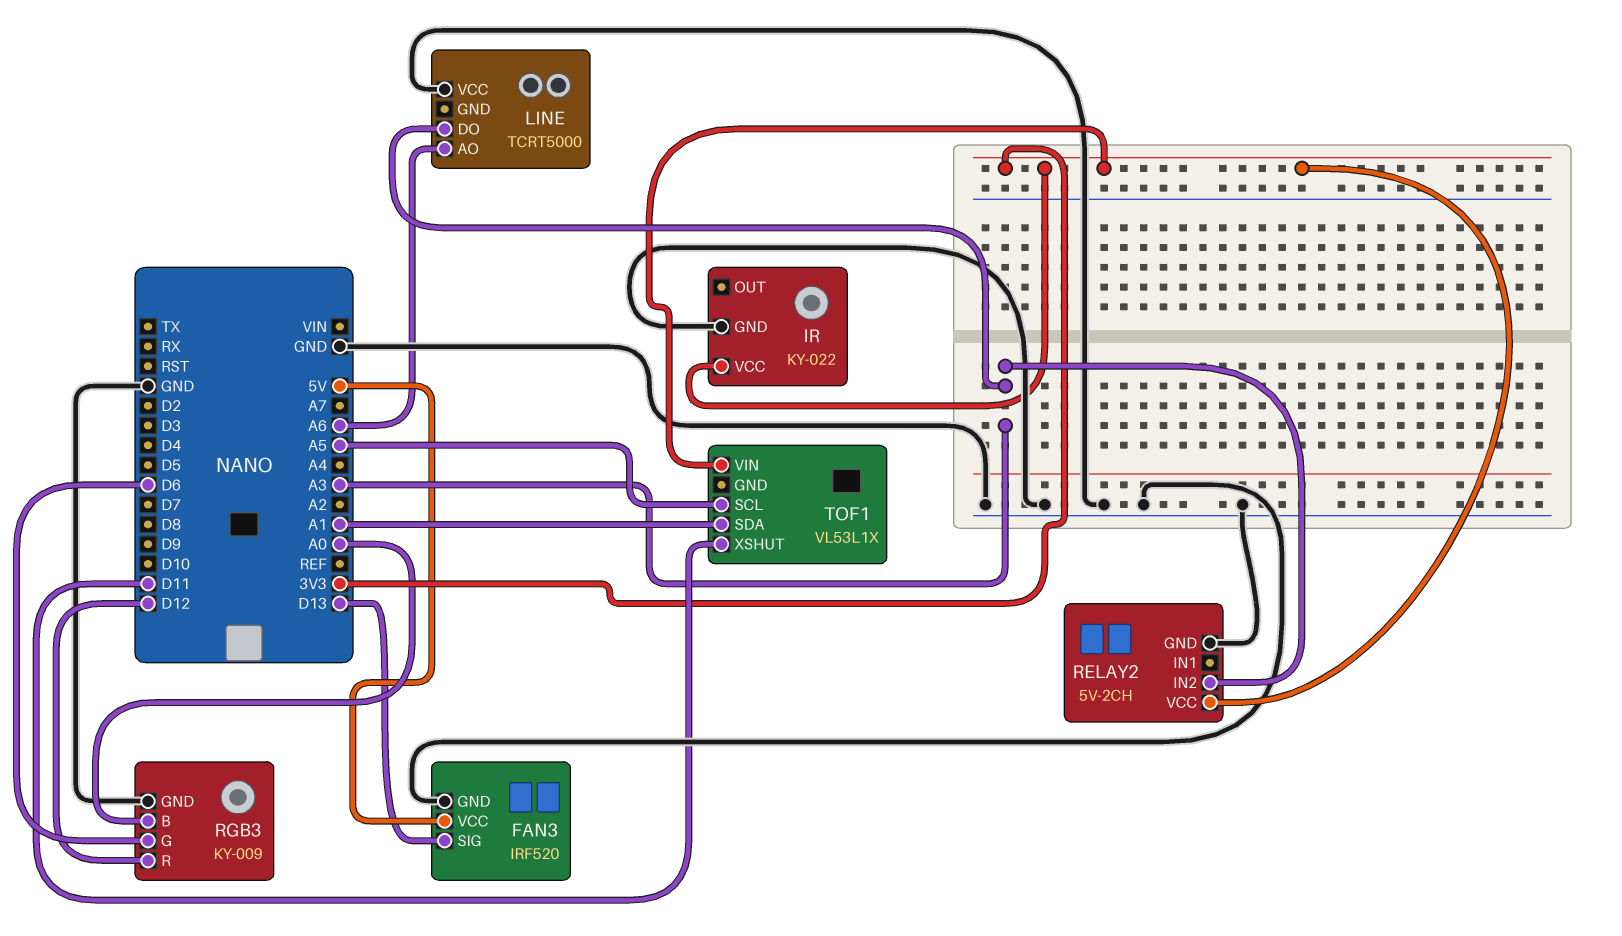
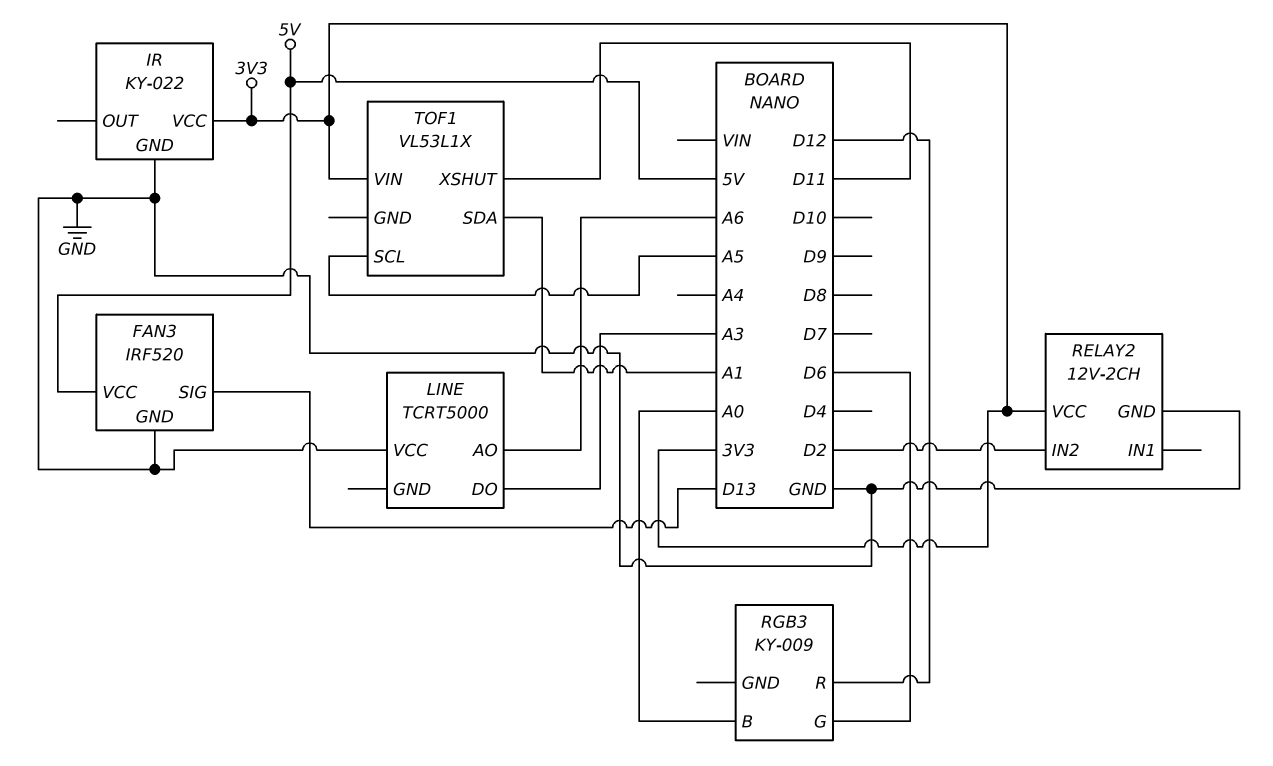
RELAY2: 5V-2CH -> 12V-2CH
RELAY2 pin IN2: A3 -> D2
RGB3 pin GND: GND -> none

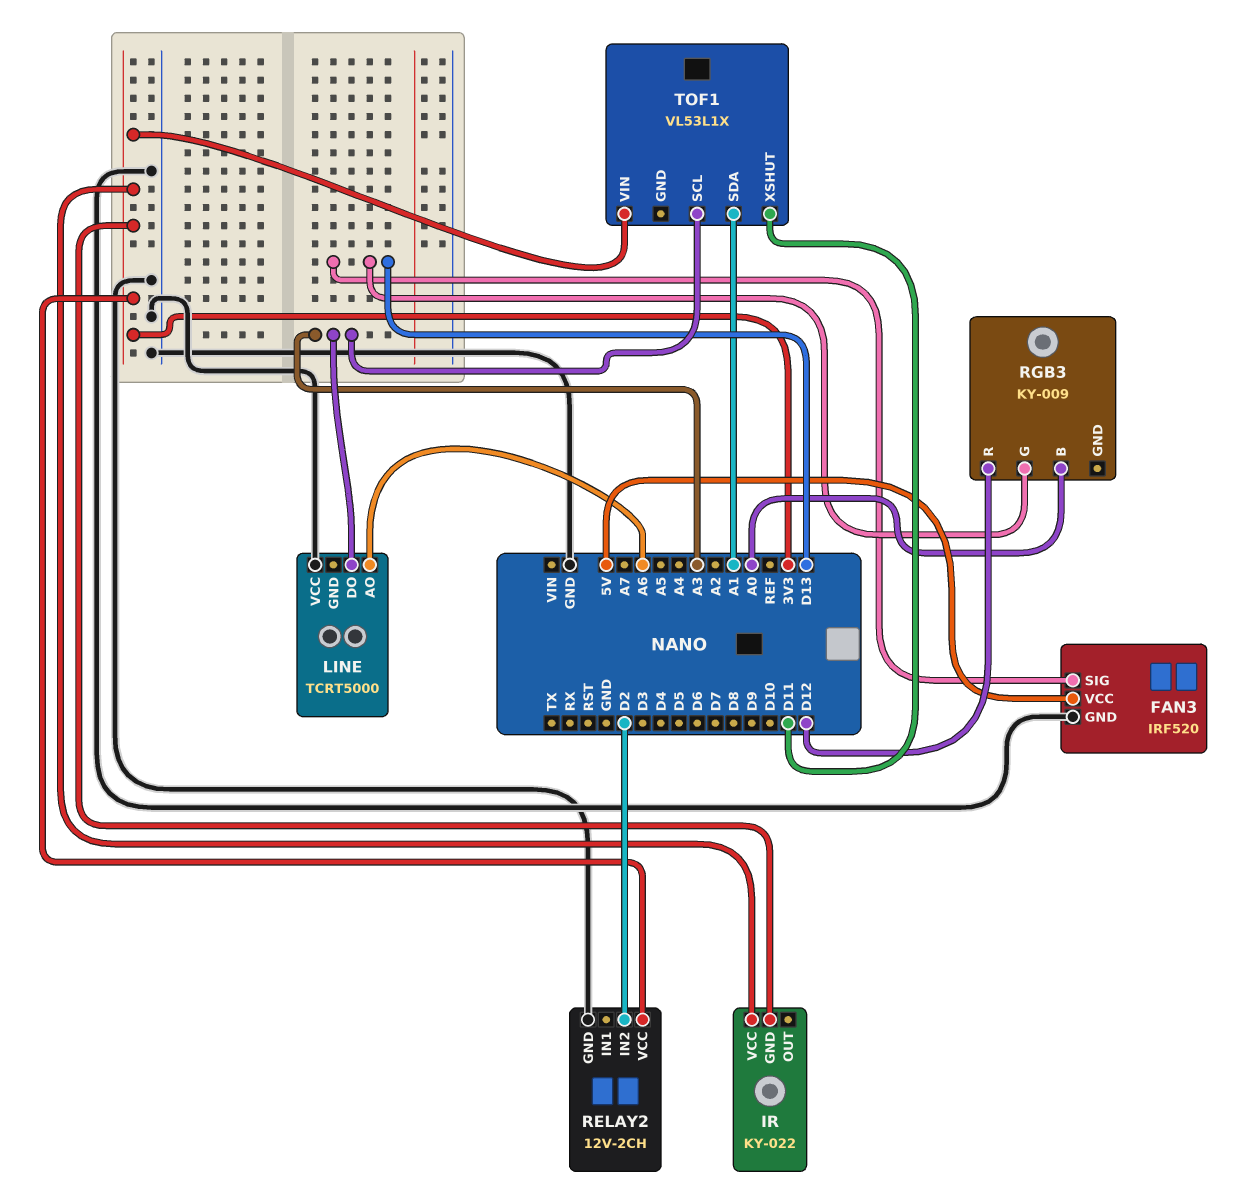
IR pin GND: GND -> 3V3
RGB3 pin G: D6 -> D13
TOF1 pin SCL: A5 -> A3

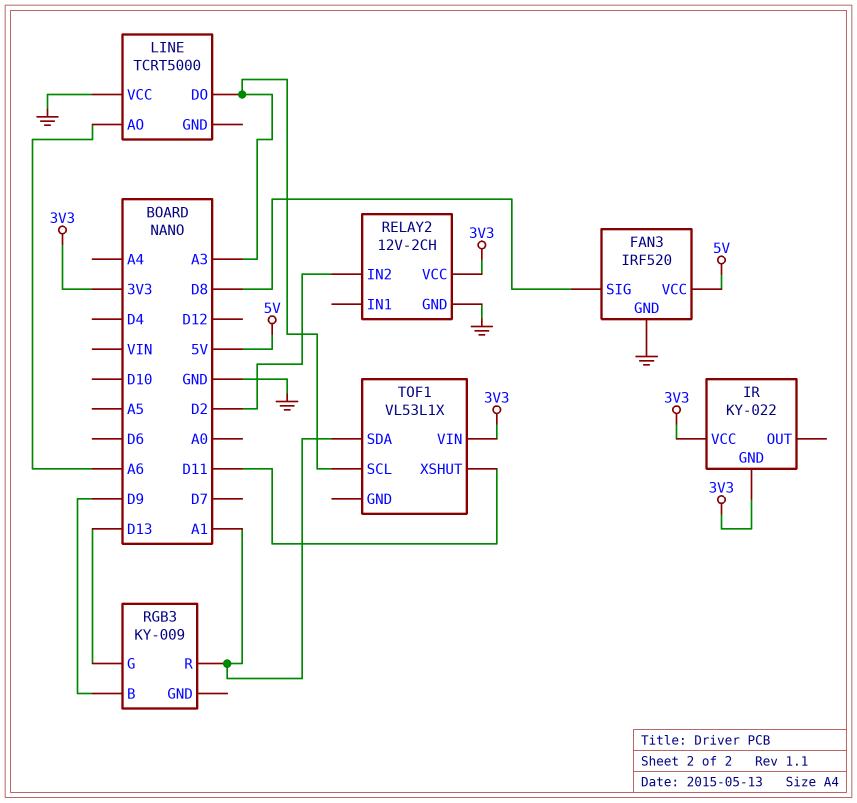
FAN3 pin SIG: D13 -> D8
RGB3 pin B: A0 -> D9
RGB3 pin R: D12 -> A1

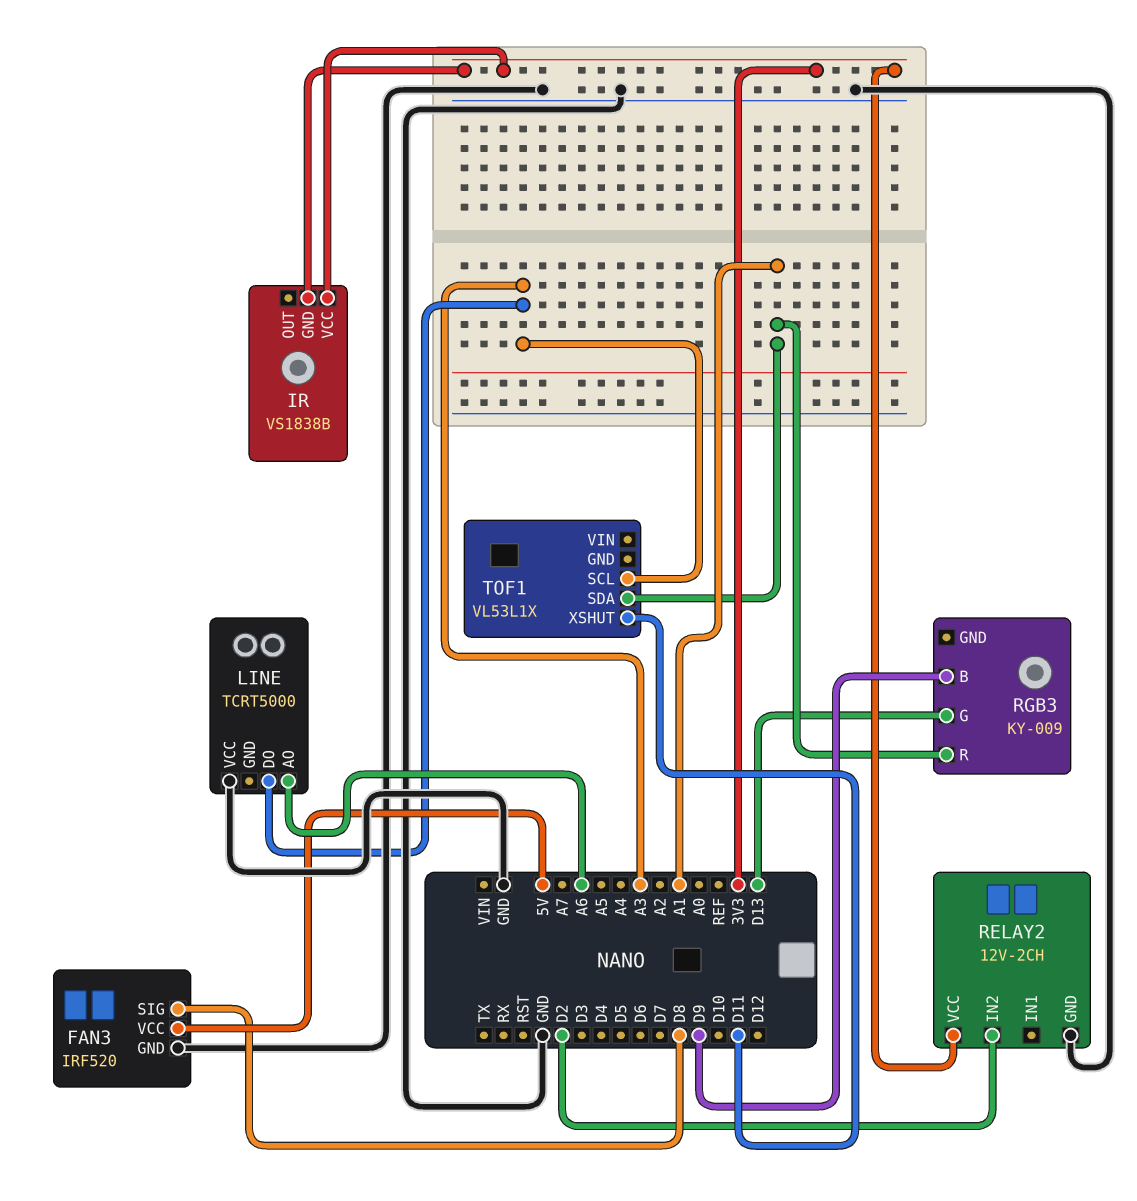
IR: KY-022 -> VS1838B
TOF1 pin VIN: 3V3 -> none

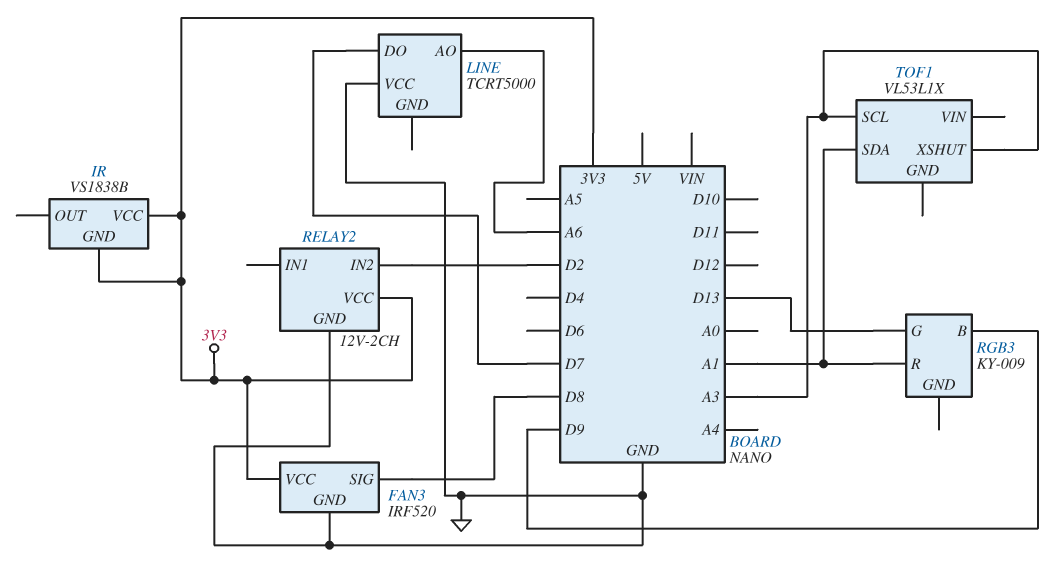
FAN3 pin VCC: 5V -> 3V3
LINE pin DO: A3 -> D7
TOF1 pin XSHUT: D11 -> A3

